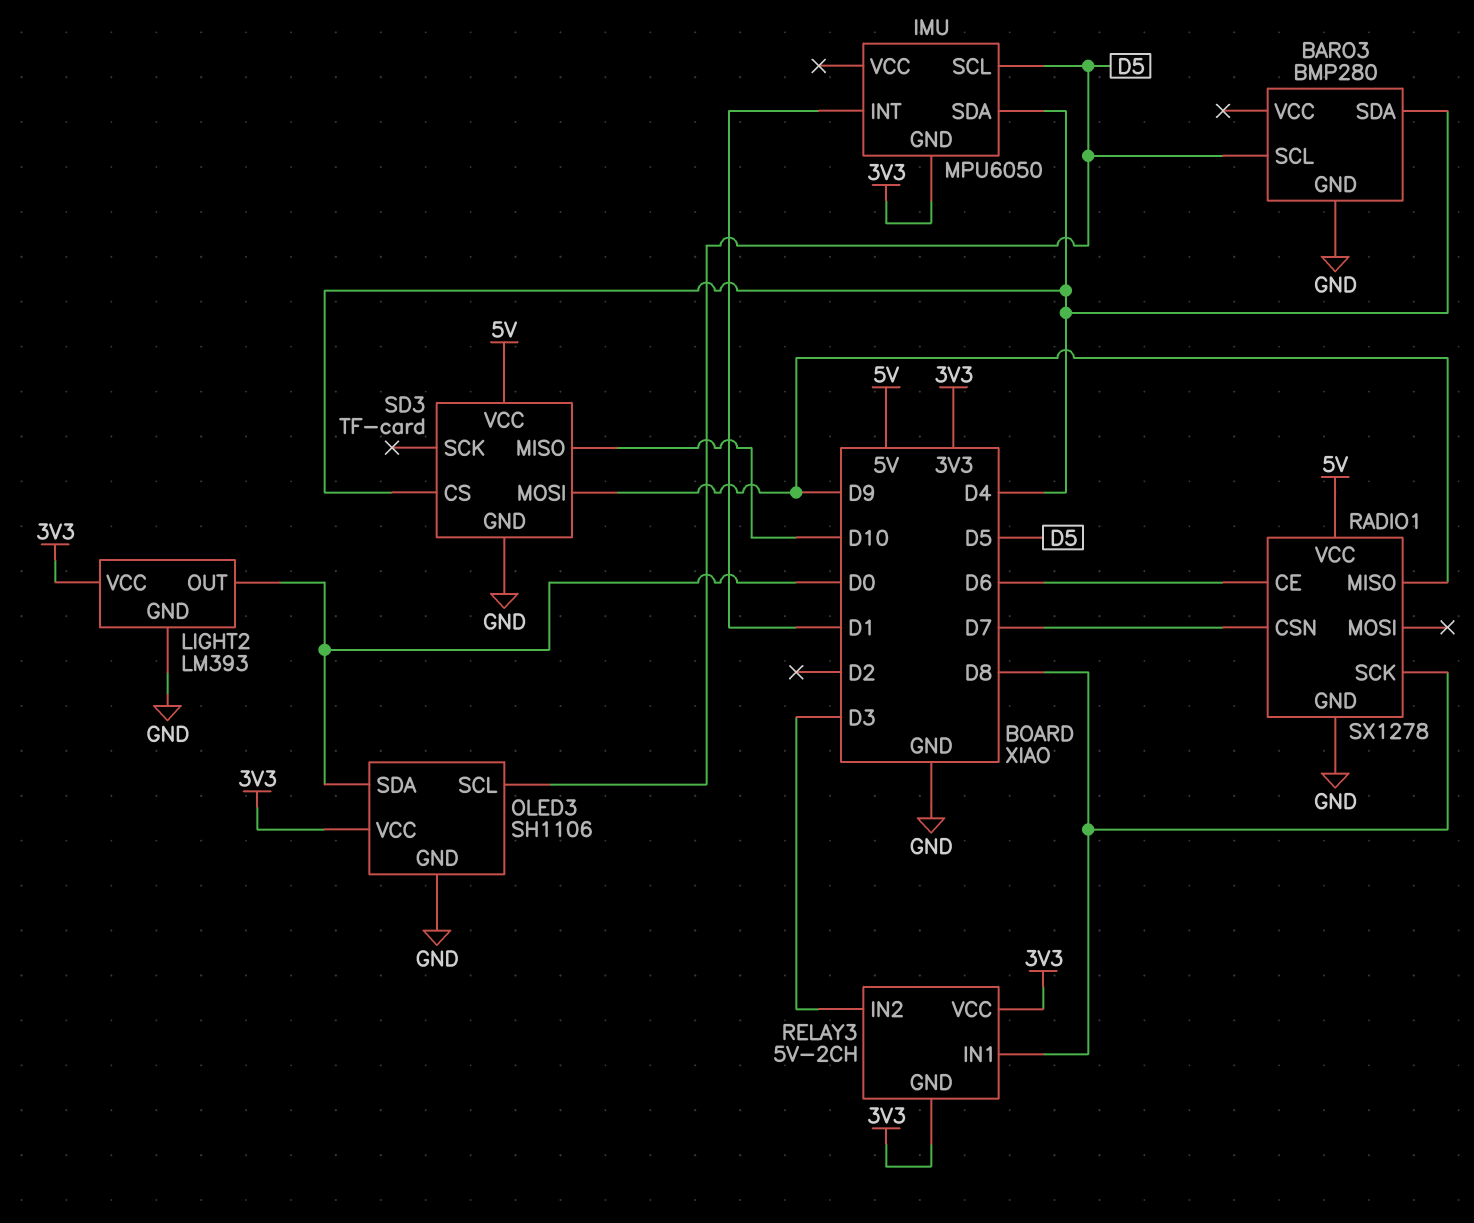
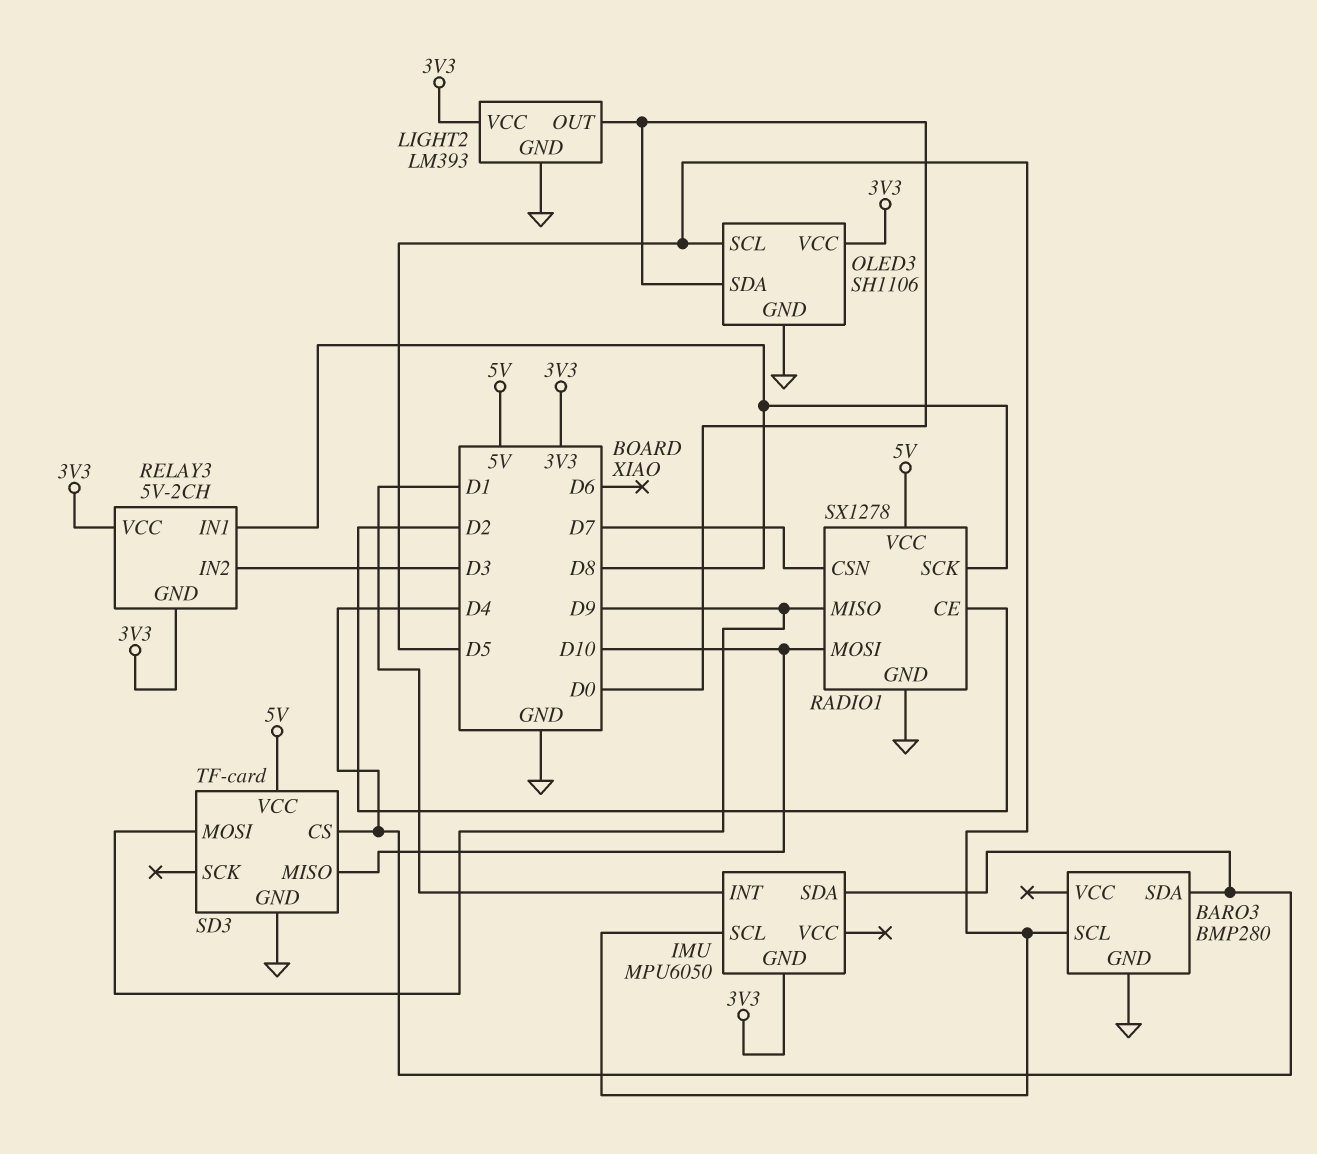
RADIO1 pin CE: D6 -> D2
RADIO1 pin MOSI: none -> D10

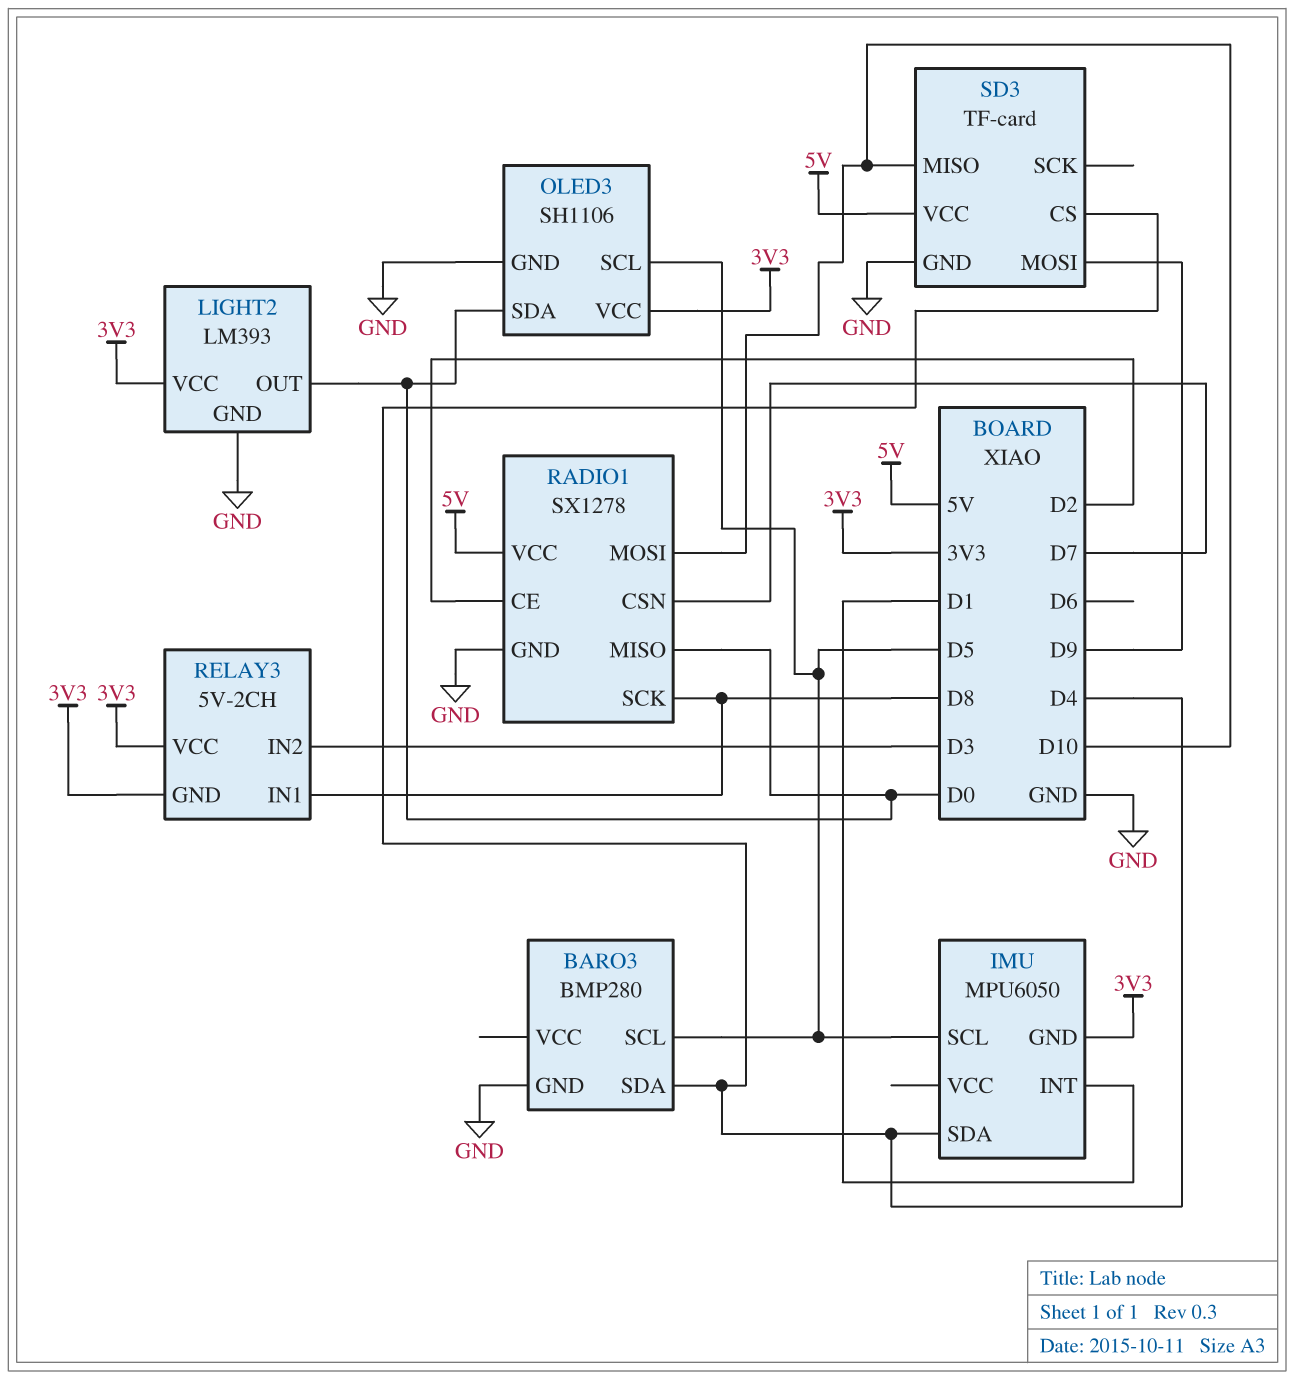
RADIO1 pin MISO: D9 -> D0

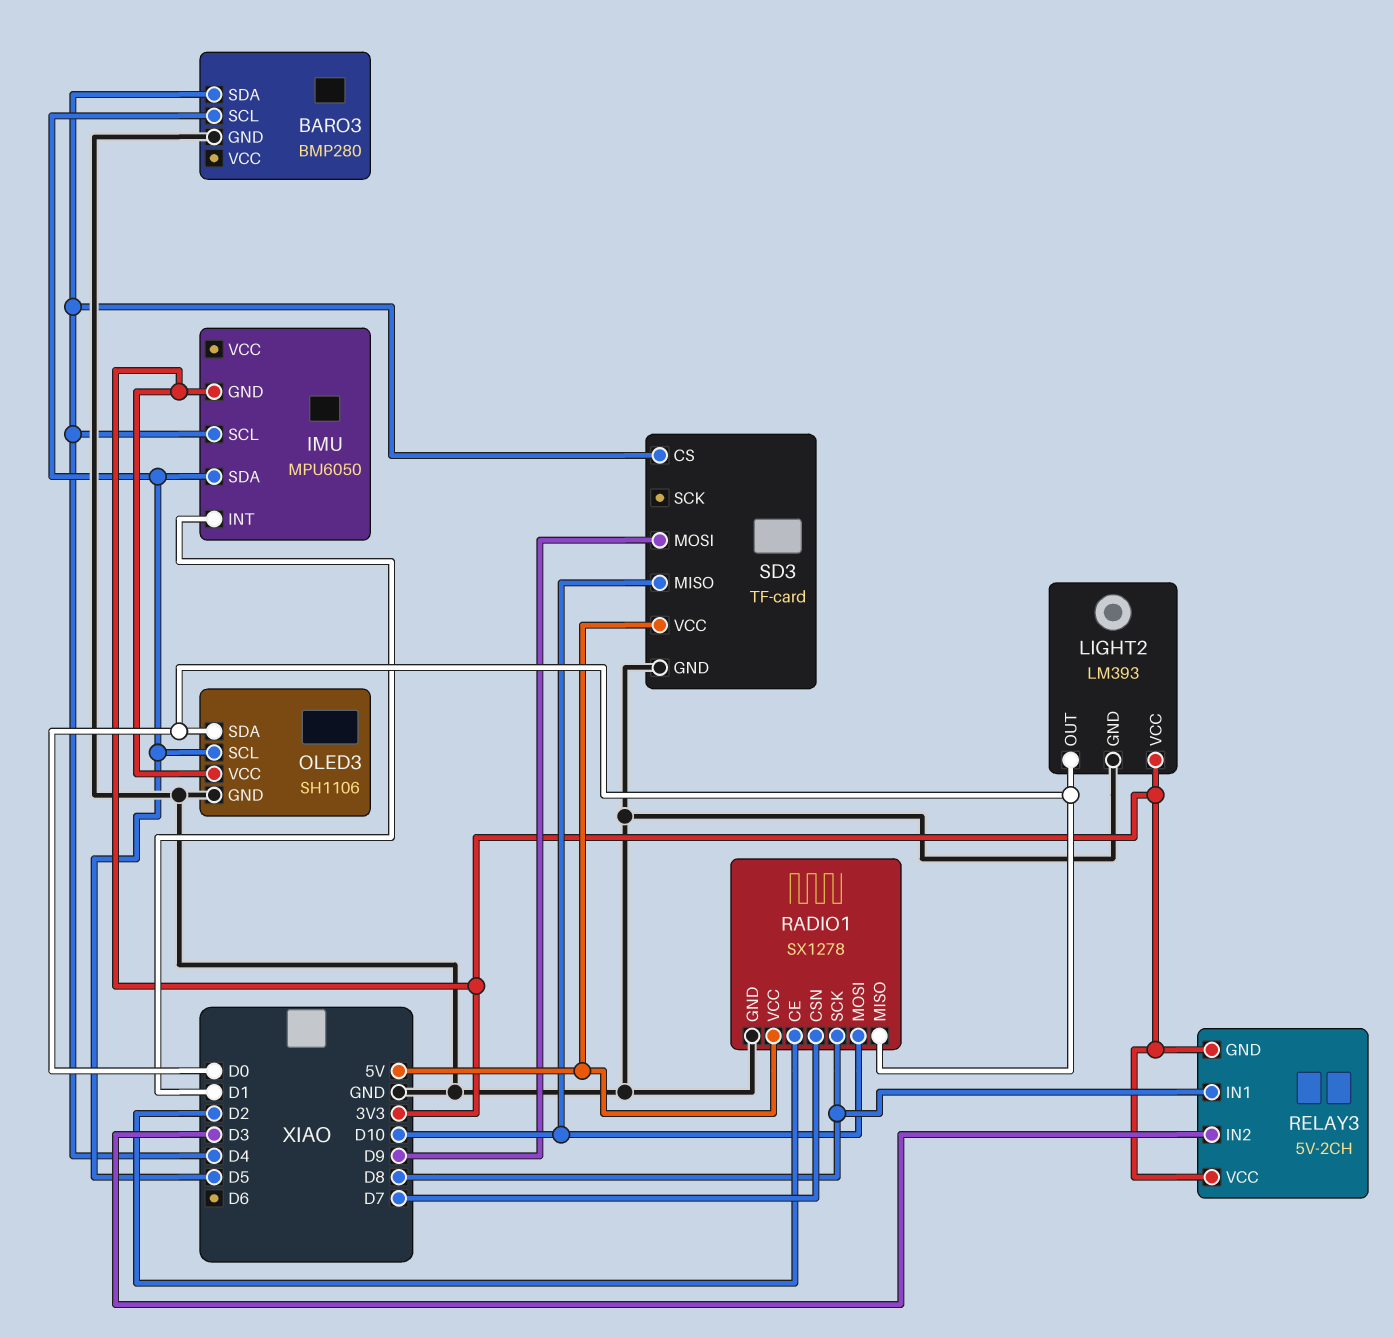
IMU pin SCL: D5 -> D4
IMU pin SDA: D4 -> D5

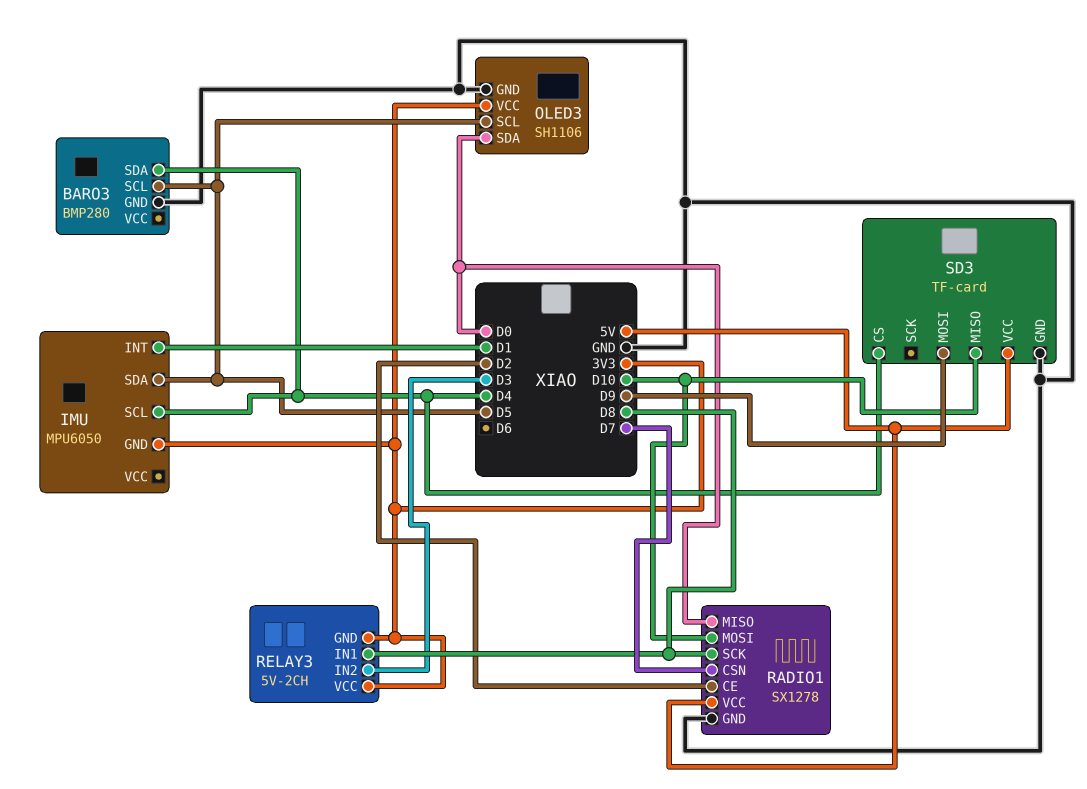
LIGHT2: LM393 -> none
LIGHT2 pin GND: GND -> none
LIGHT2 pin OUT: D0 -> none
LIGHT2 pin VCC: 3V3 -> none

